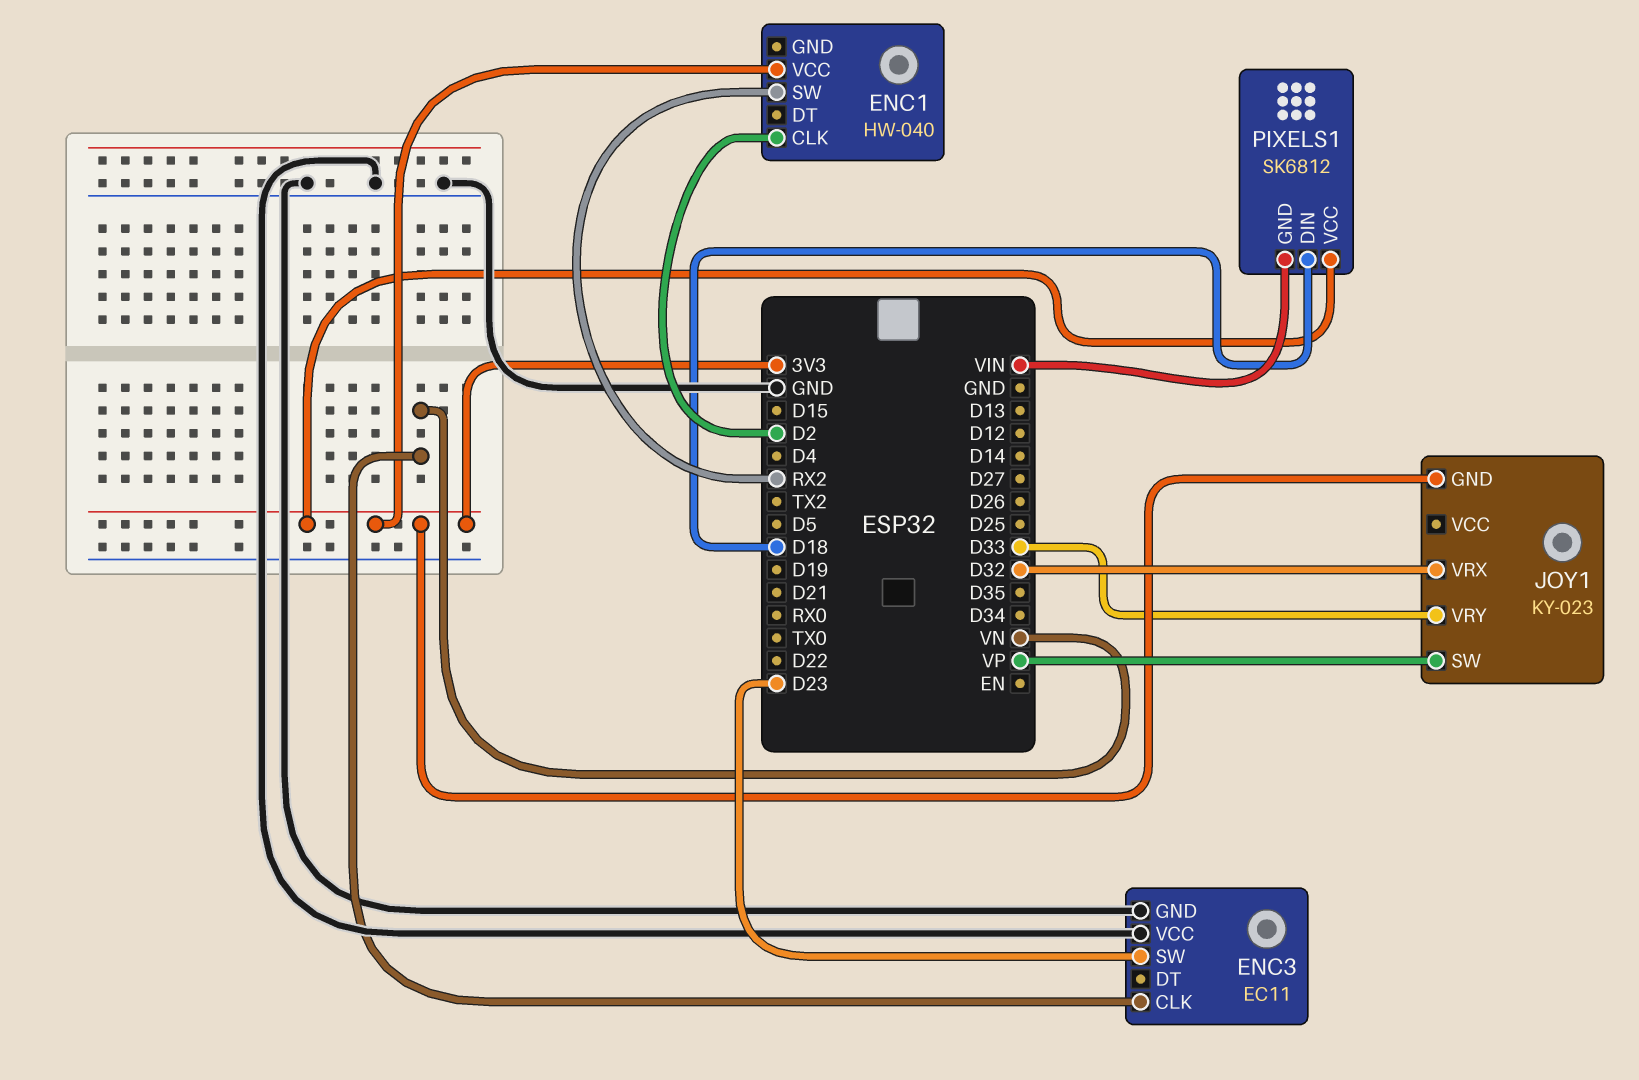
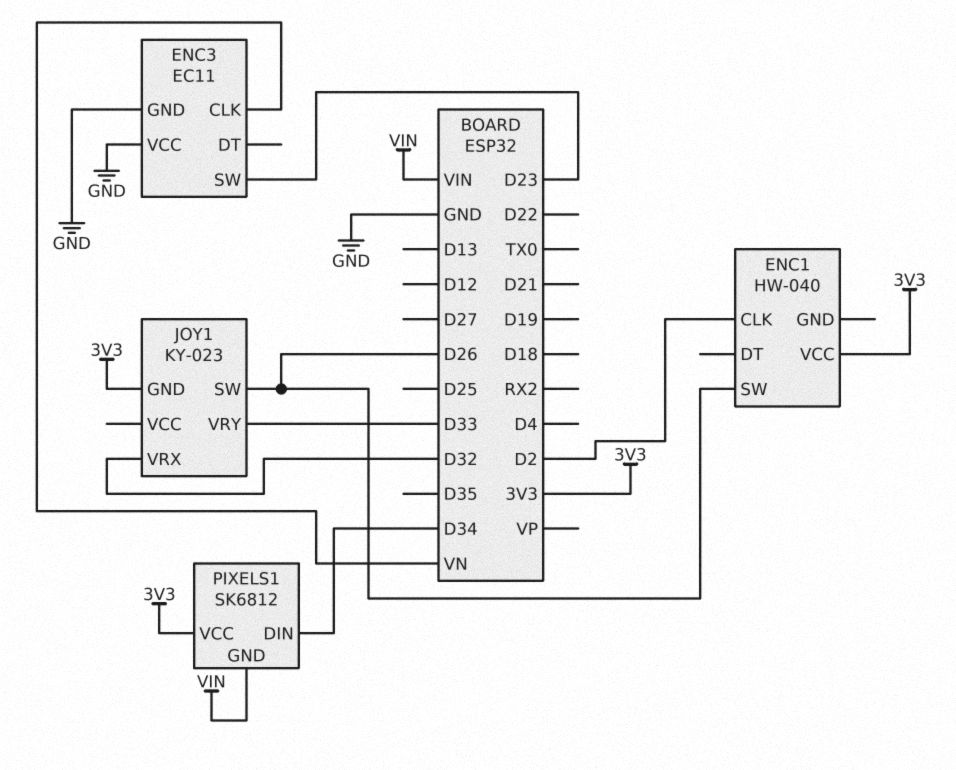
ENC1 pin SW: RX2 -> D26
JOY1 pin SW: VP -> D26
PIXELS1 pin DIN: D18 -> D34

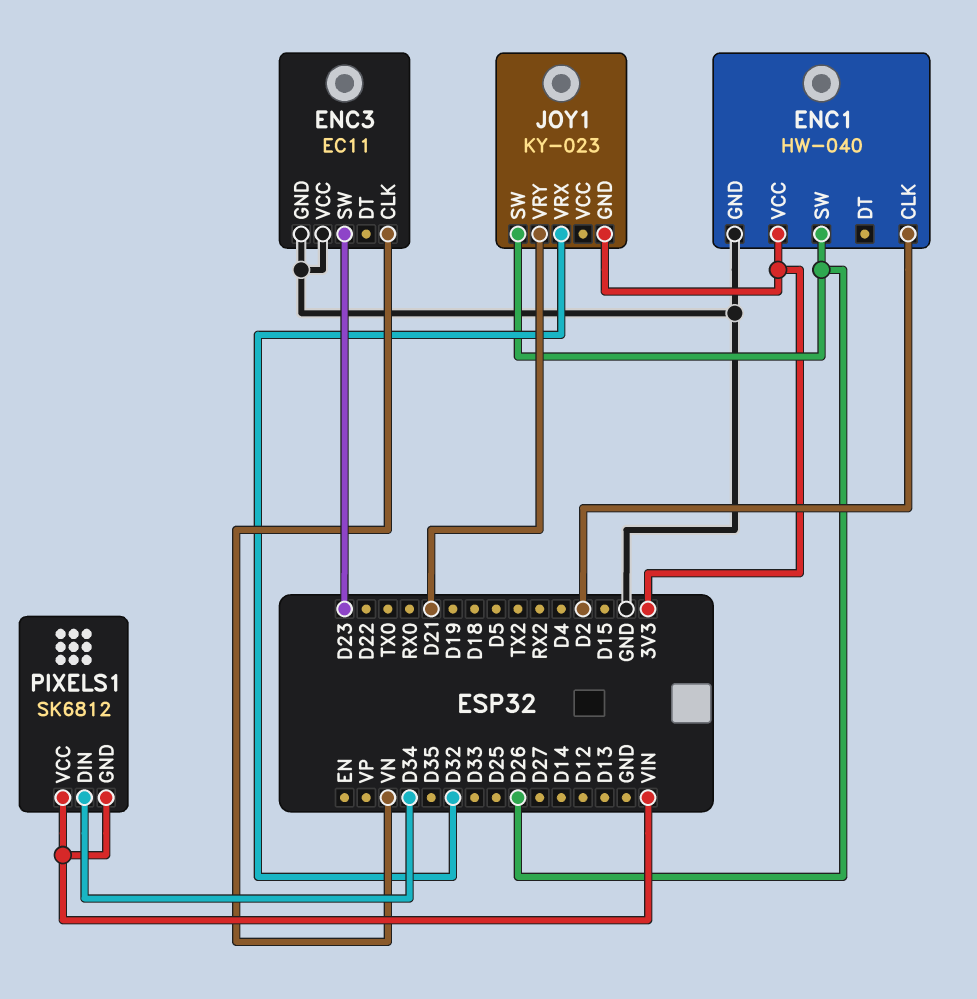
ENC1 pin GND: none -> GND
JOY1 pin VRY: D33 -> D21
PIXELS1 pin VCC: 3V3 -> VIN

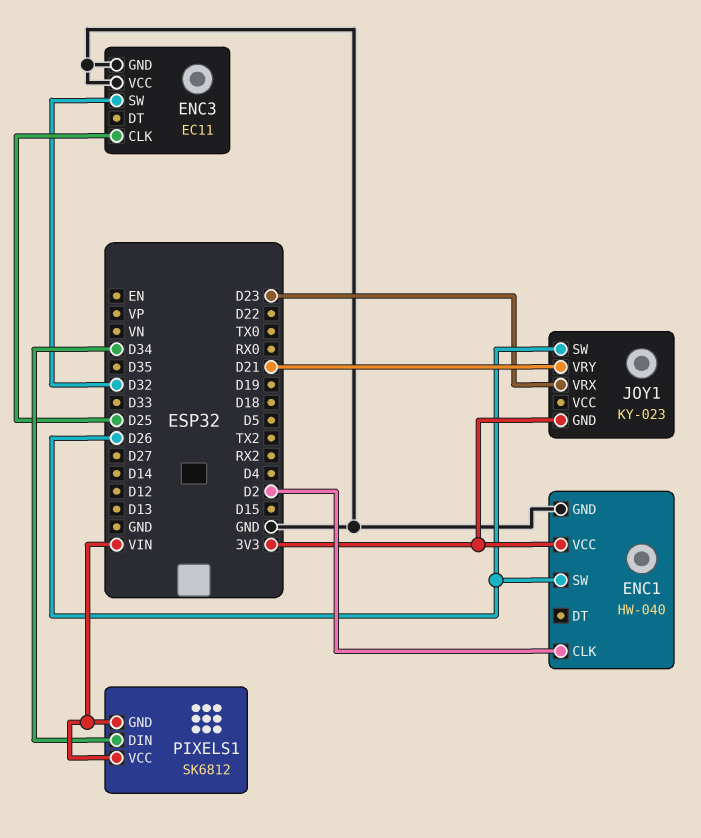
ENC3 pin CLK: VN -> D25
ENC3 pin SW: D23 -> D32
JOY1 pin VRX: D32 -> D23

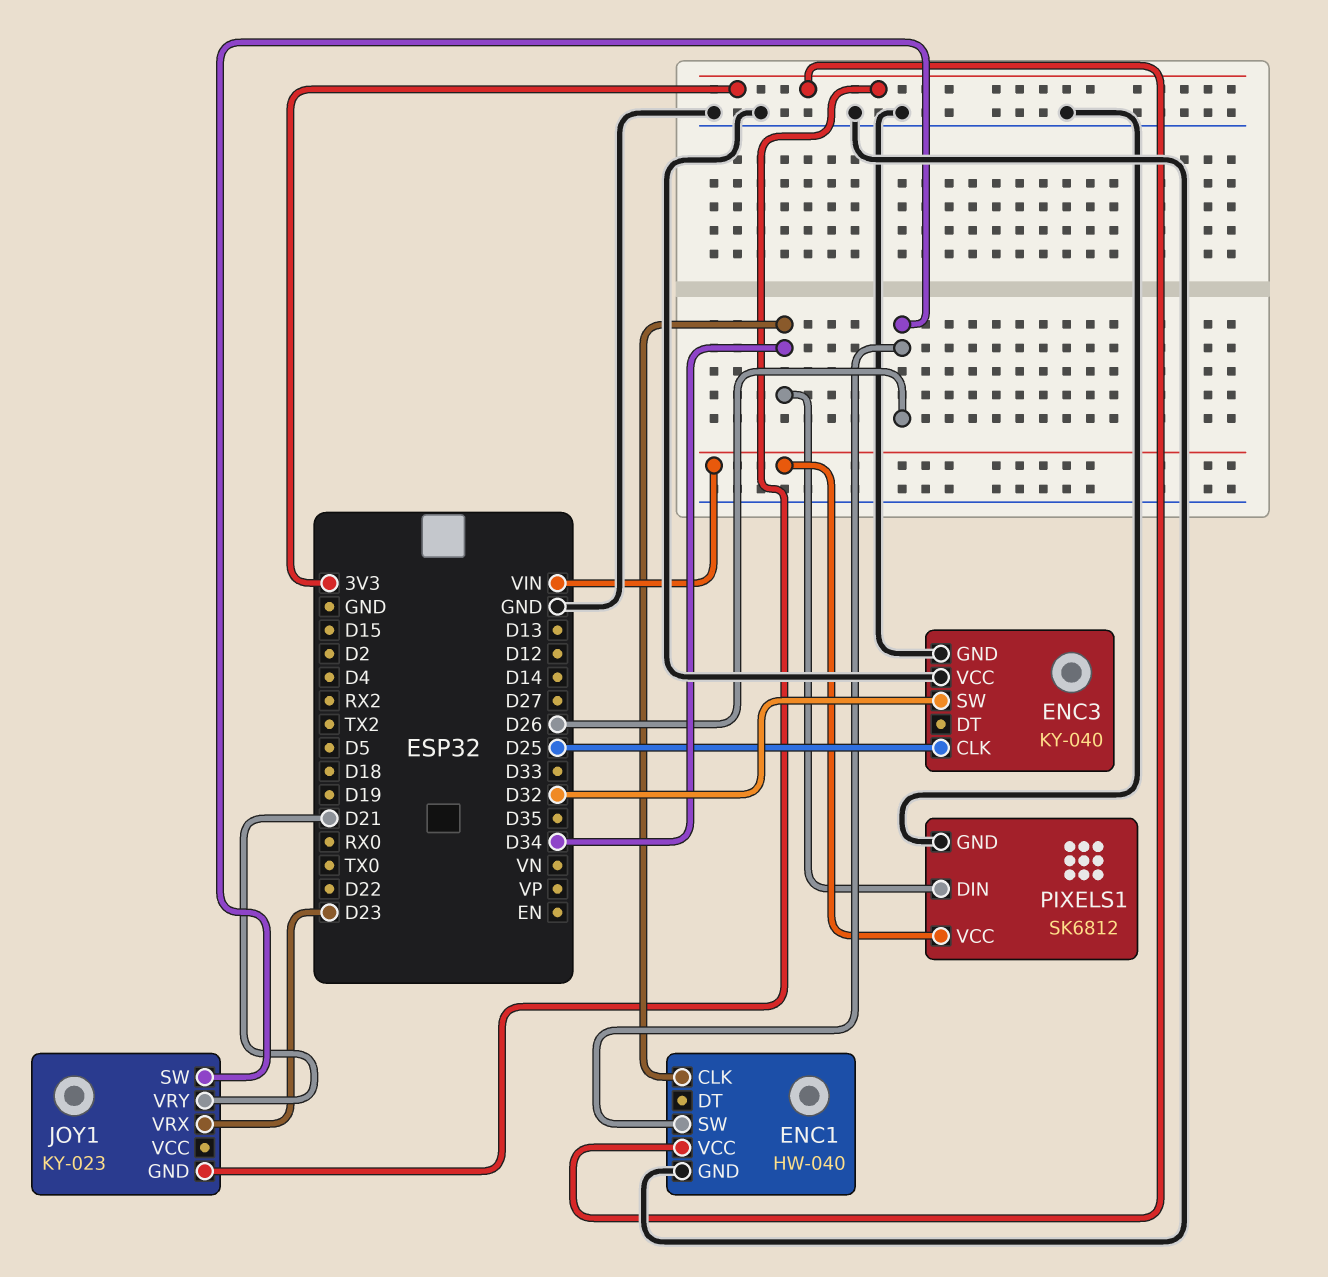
ENC1 pin CLK: D2 -> D34
ENC3: EC11 -> KY-040
PIXELS1 pin GND: VIN -> GND

